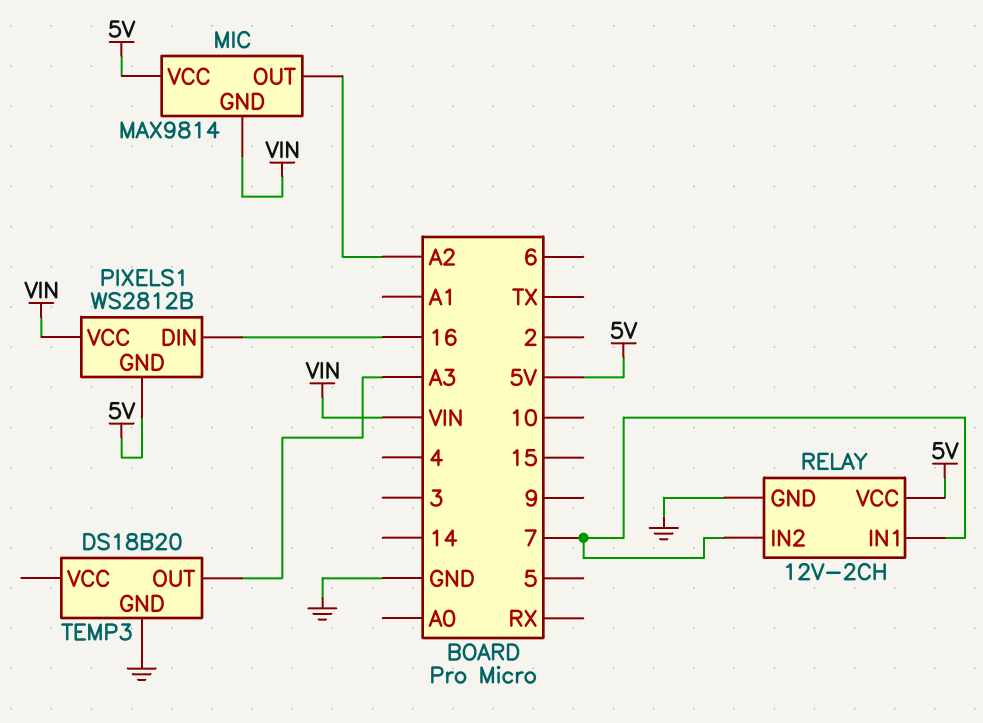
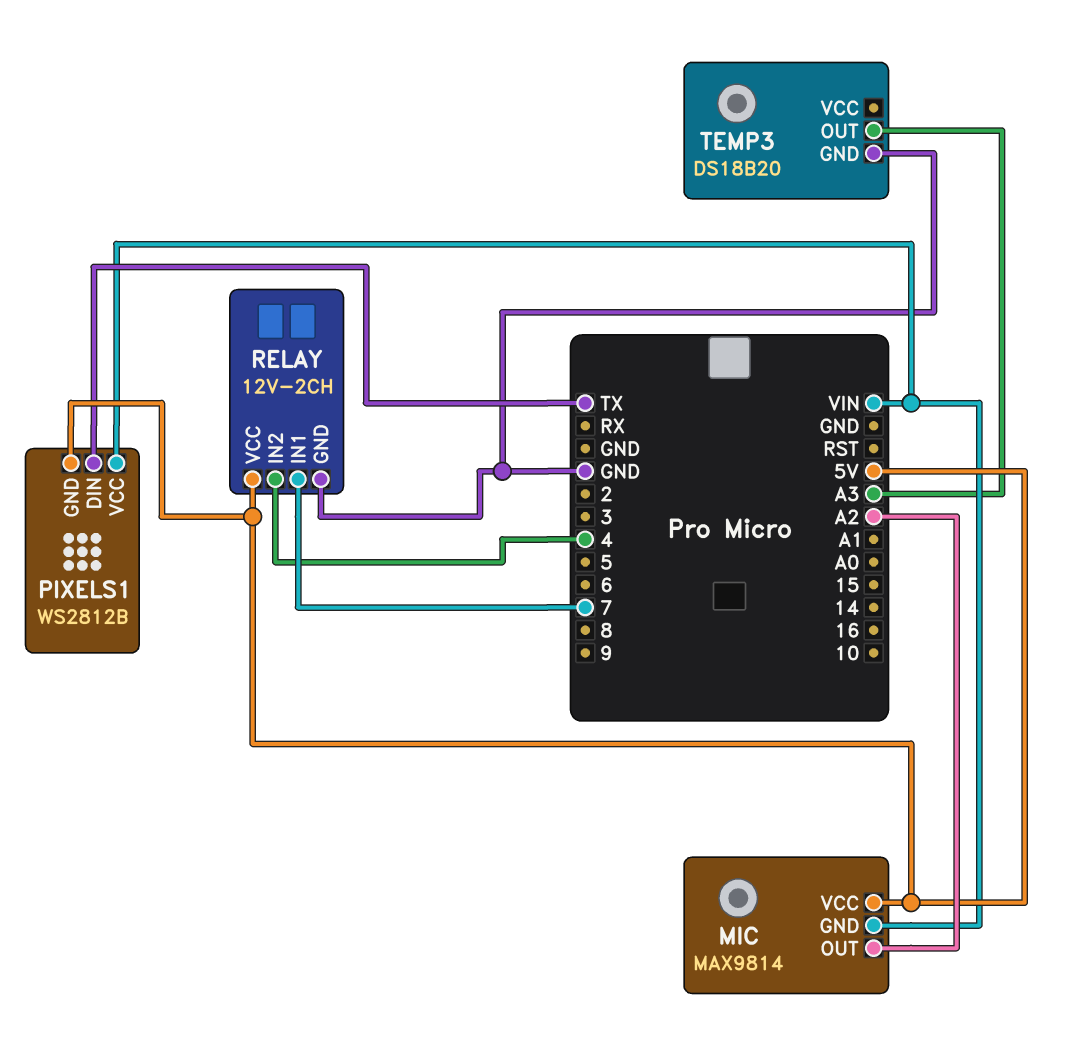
PIXELS1 pin DIN: 16 -> TX
RELAY pin IN2: 7 -> 4

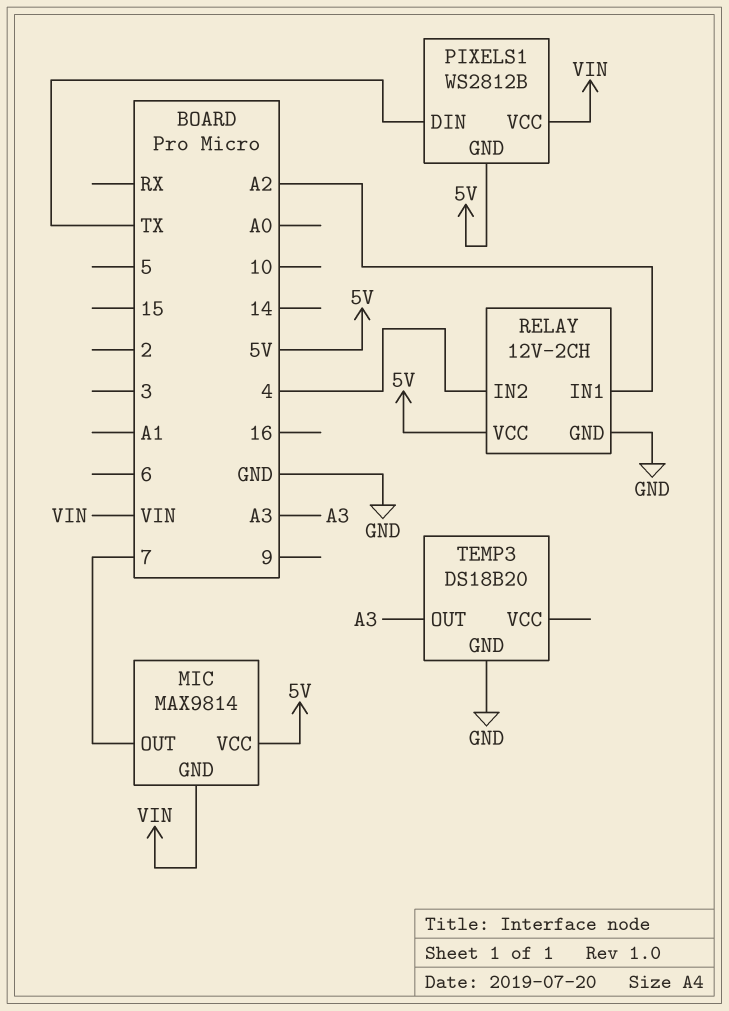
MIC pin OUT: A2 -> 7
RELAY pin IN1: 7 -> A2

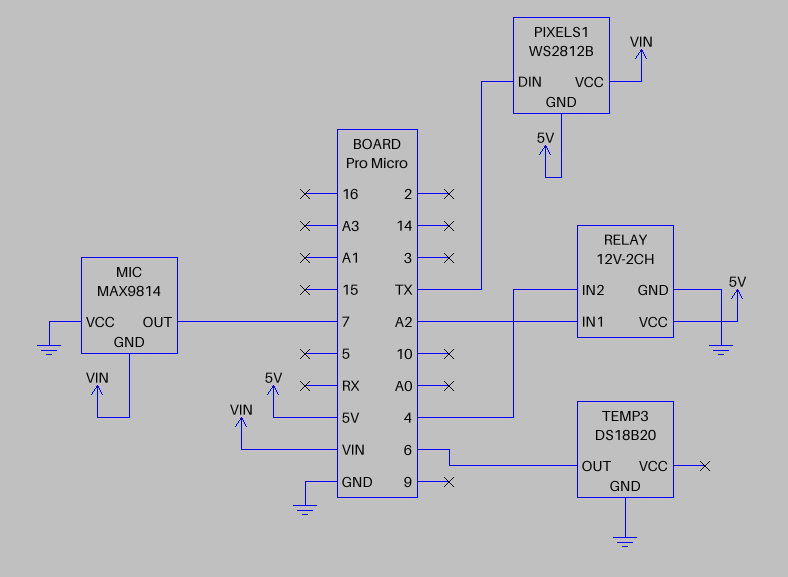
MIC pin VCC: 5V -> GND
TEMP3 pin OUT: A3 -> 6

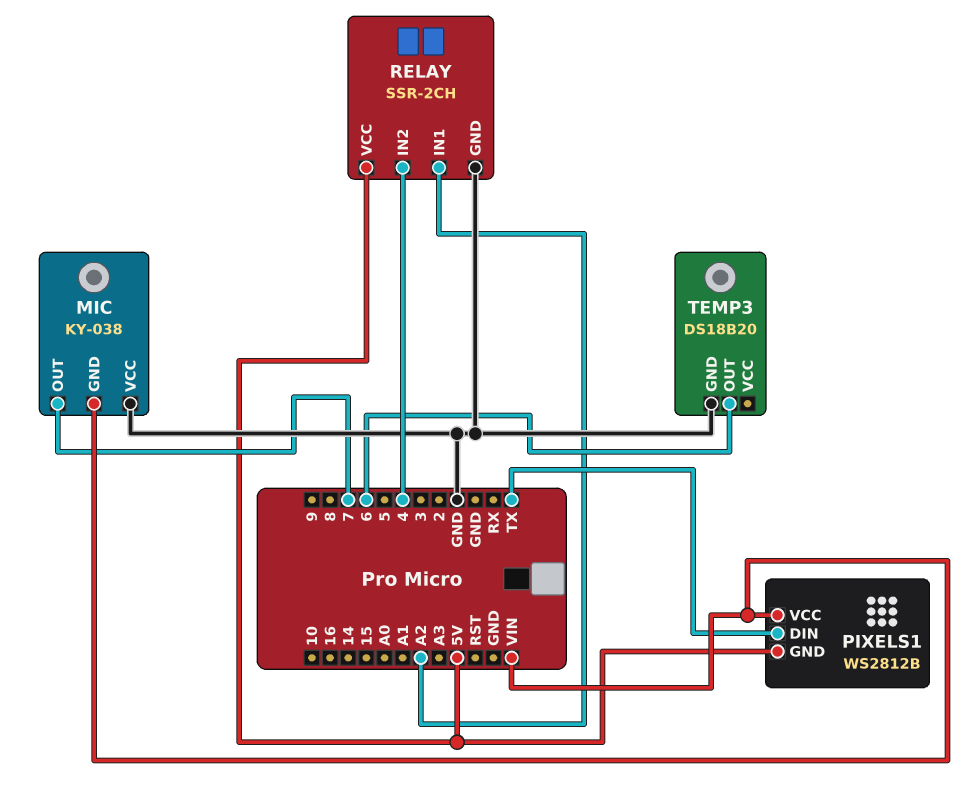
MIC: MAX9814 -> KY-038
RELAY: 12V-2CH -> SSR-2CH

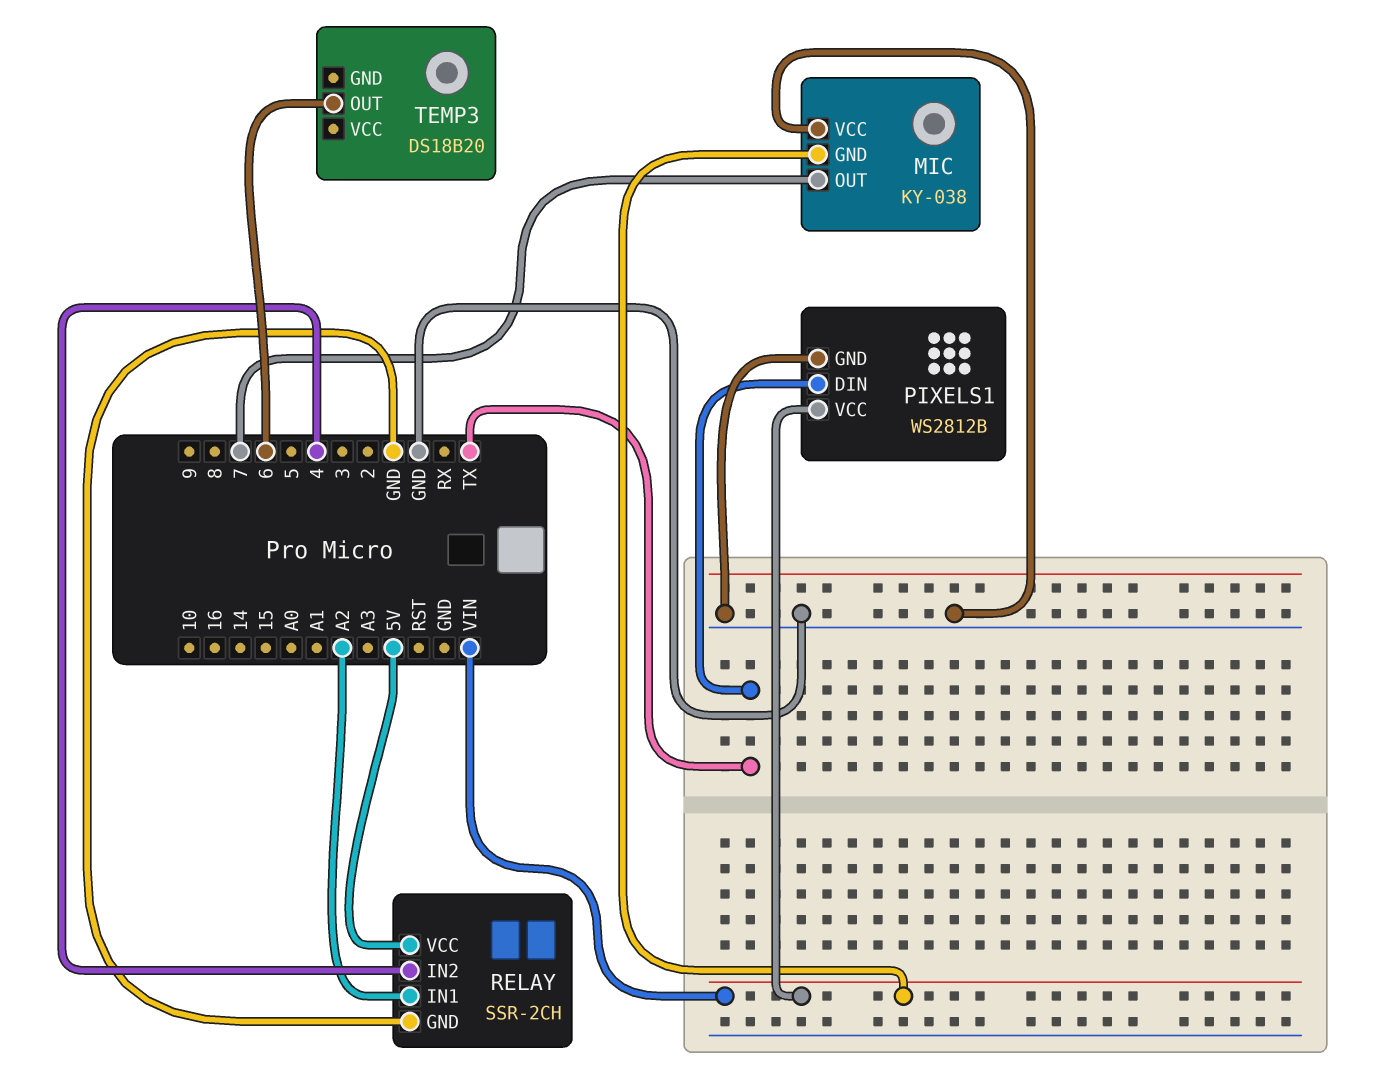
PIXELS1 pin GND: 5V -> GND
TEMP3 pin GND: GND -> none

